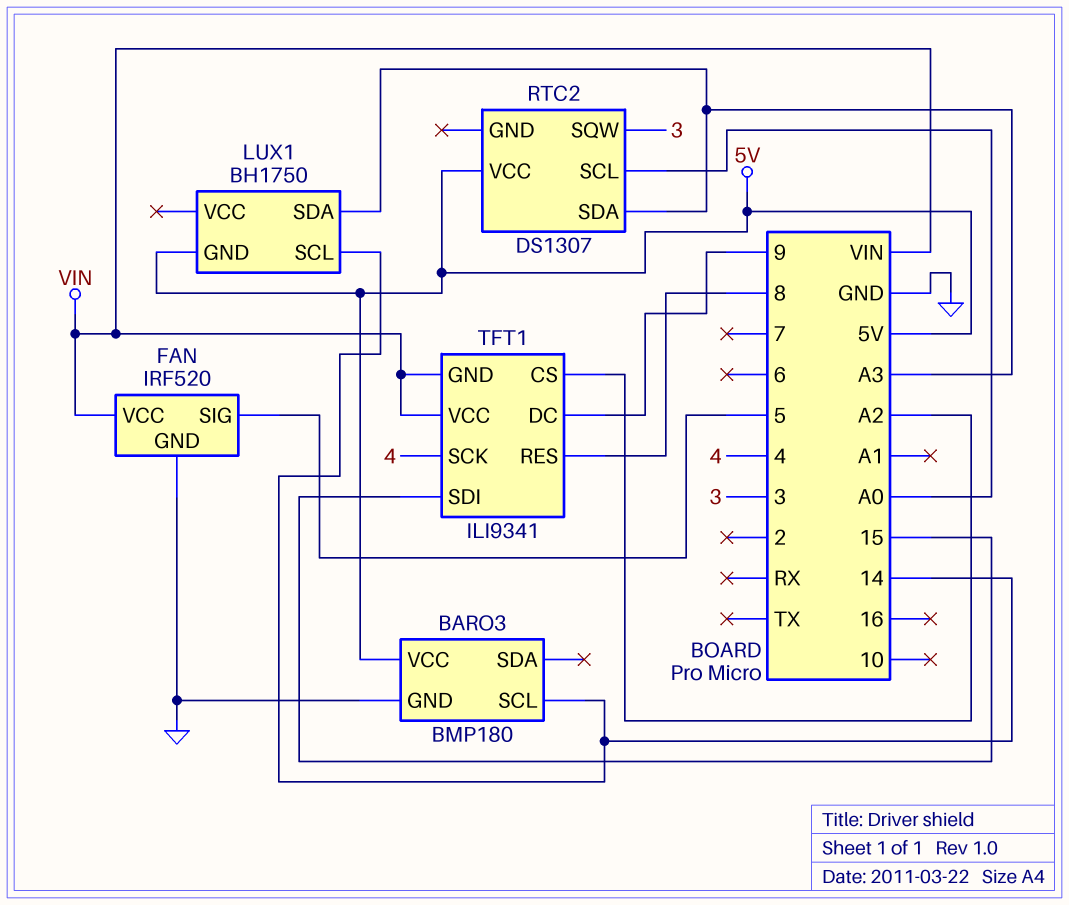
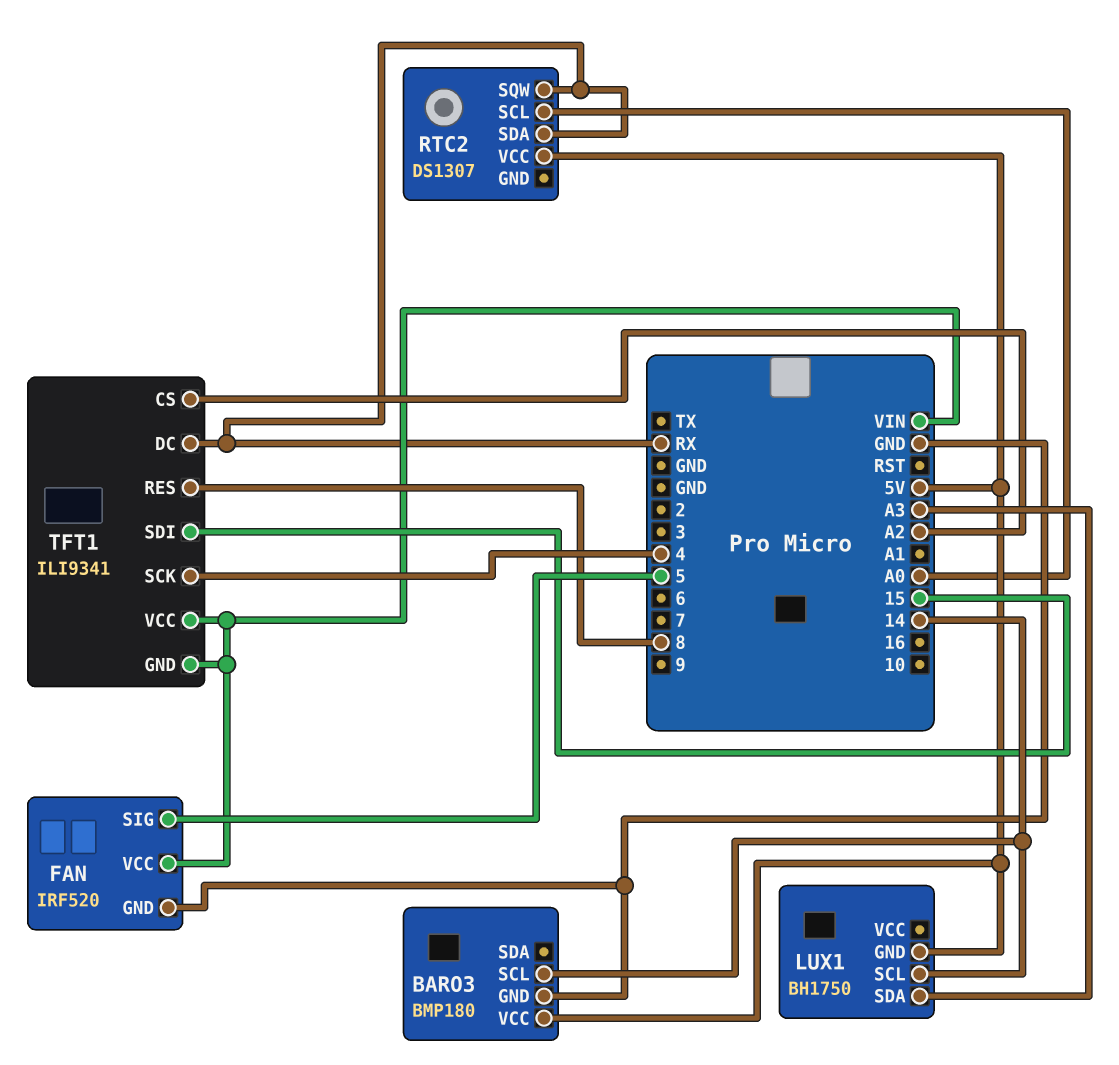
RTC2 pin SDA: A3 -> RX
RTC2 pin SQW: 3 -> RX
TFT1 pin DC: 9 -> RX

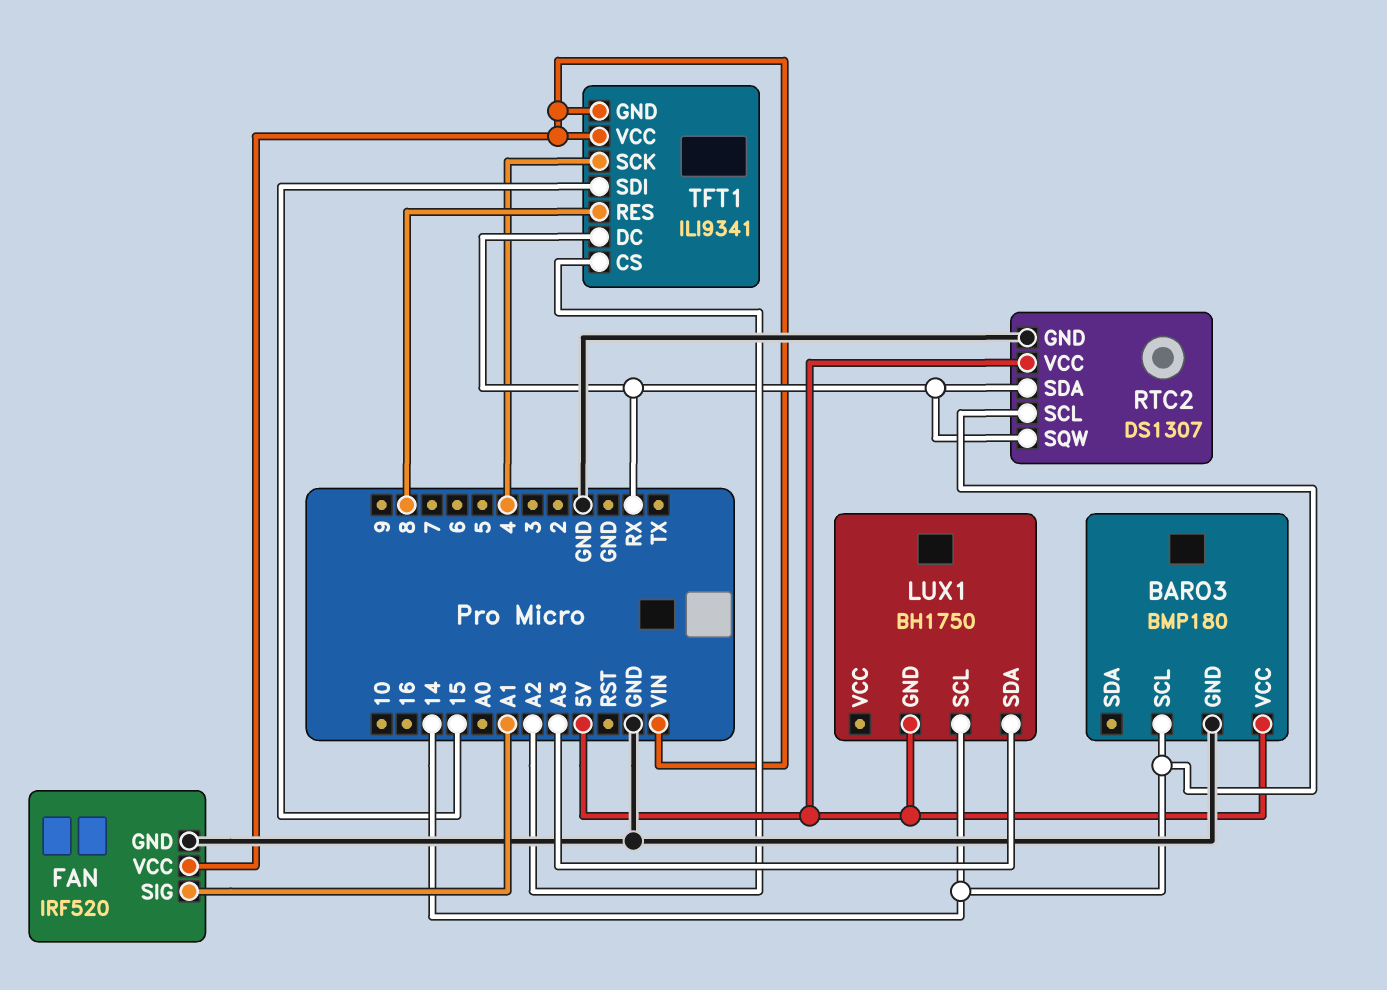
FAN pin SIG: 5 -> A1
RTC2 pin GND: none -> GND
RTC2 pin SCL: A0 -> 14

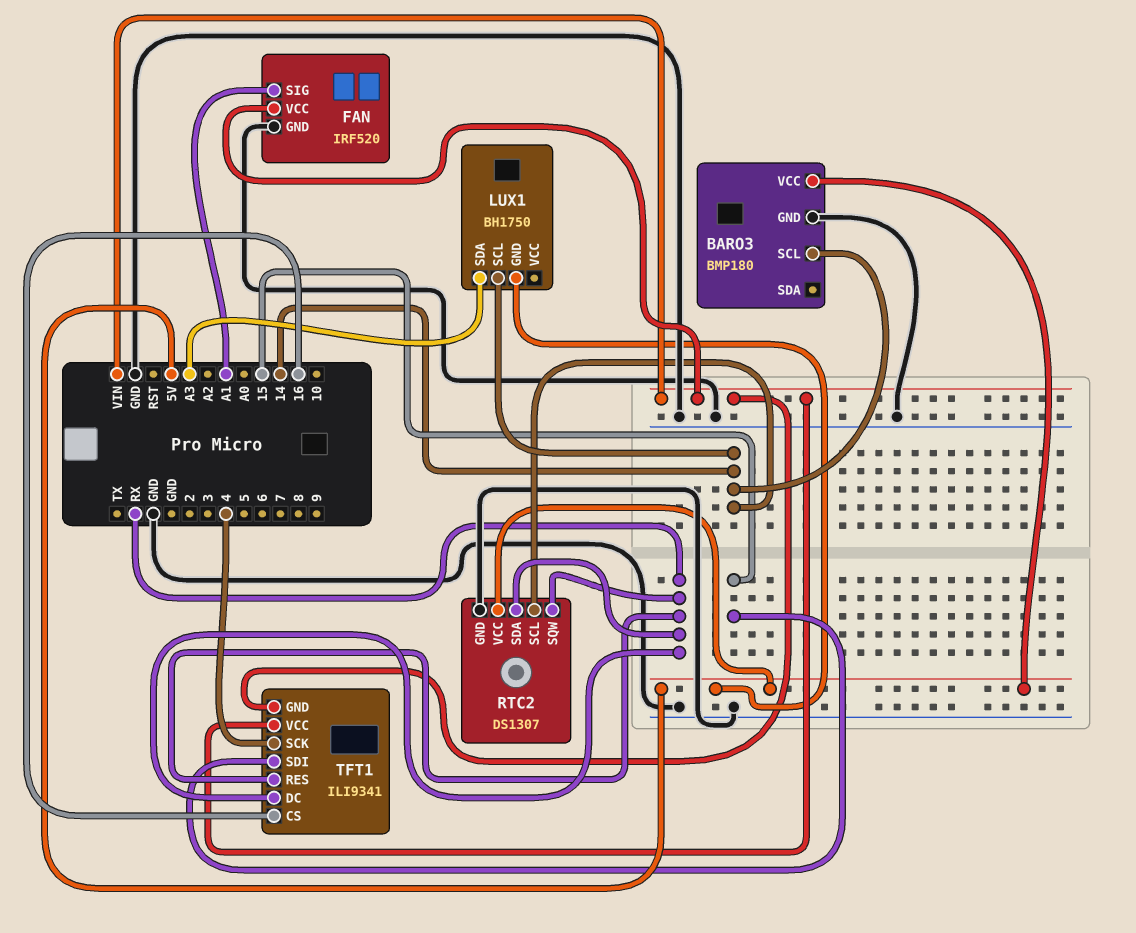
TFT1 pin CS: A2 -> 16
TFT1 pin RES: 8 -> RX

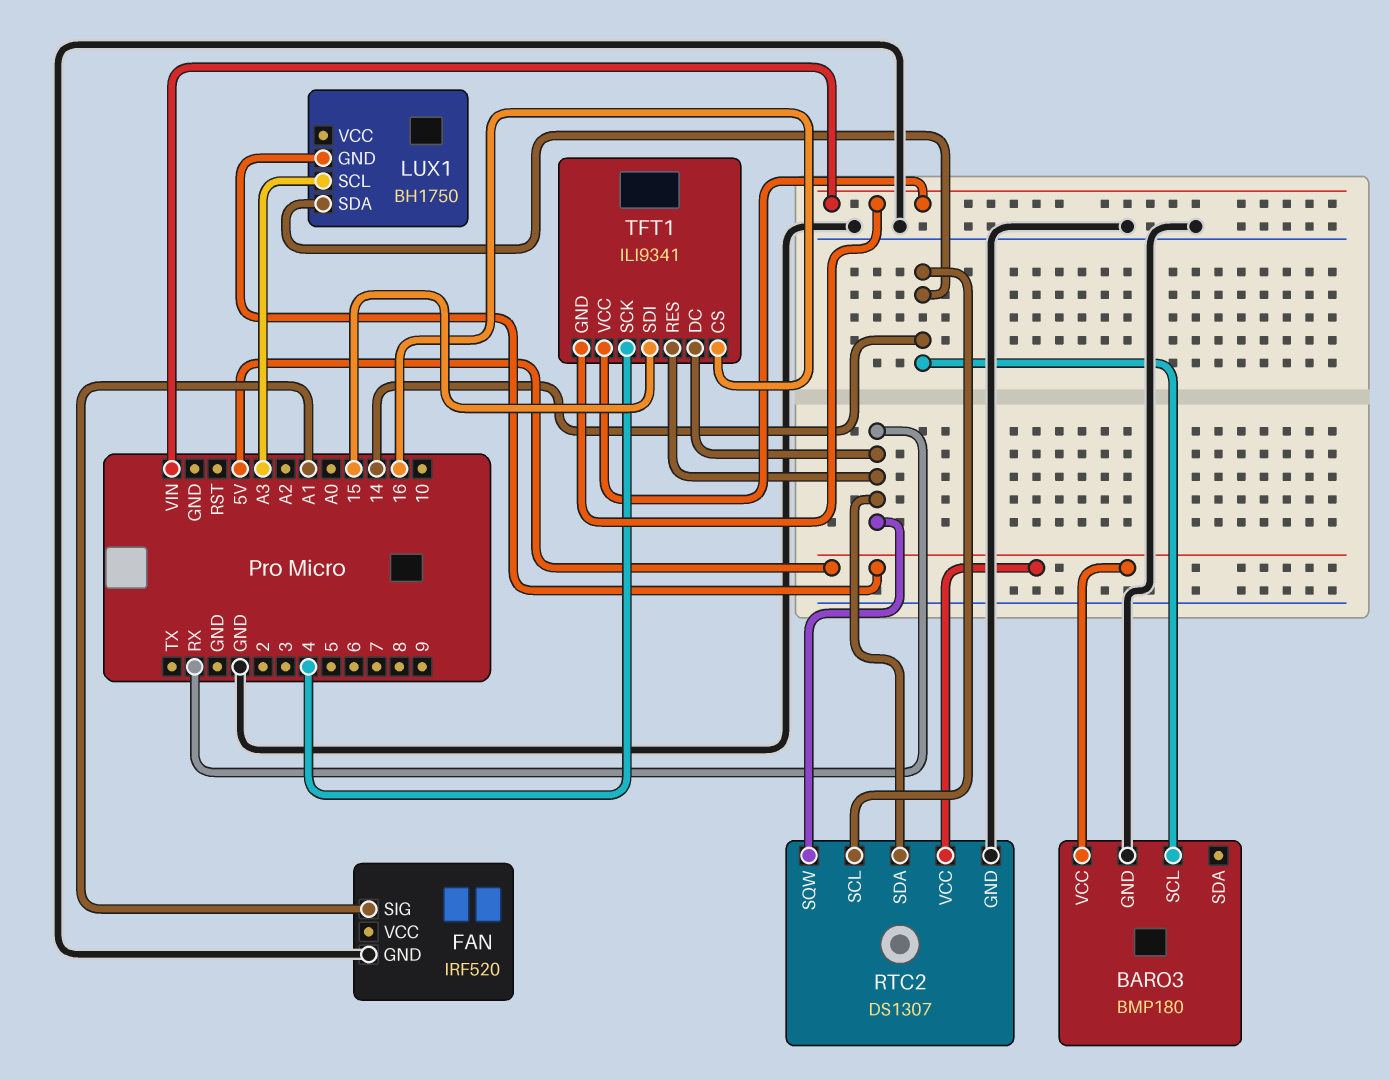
FAN pin VCC: VIN -> none
LUX1 pin SCL: 14 -> A3
LUX1 pin SDA: A3 -> 14

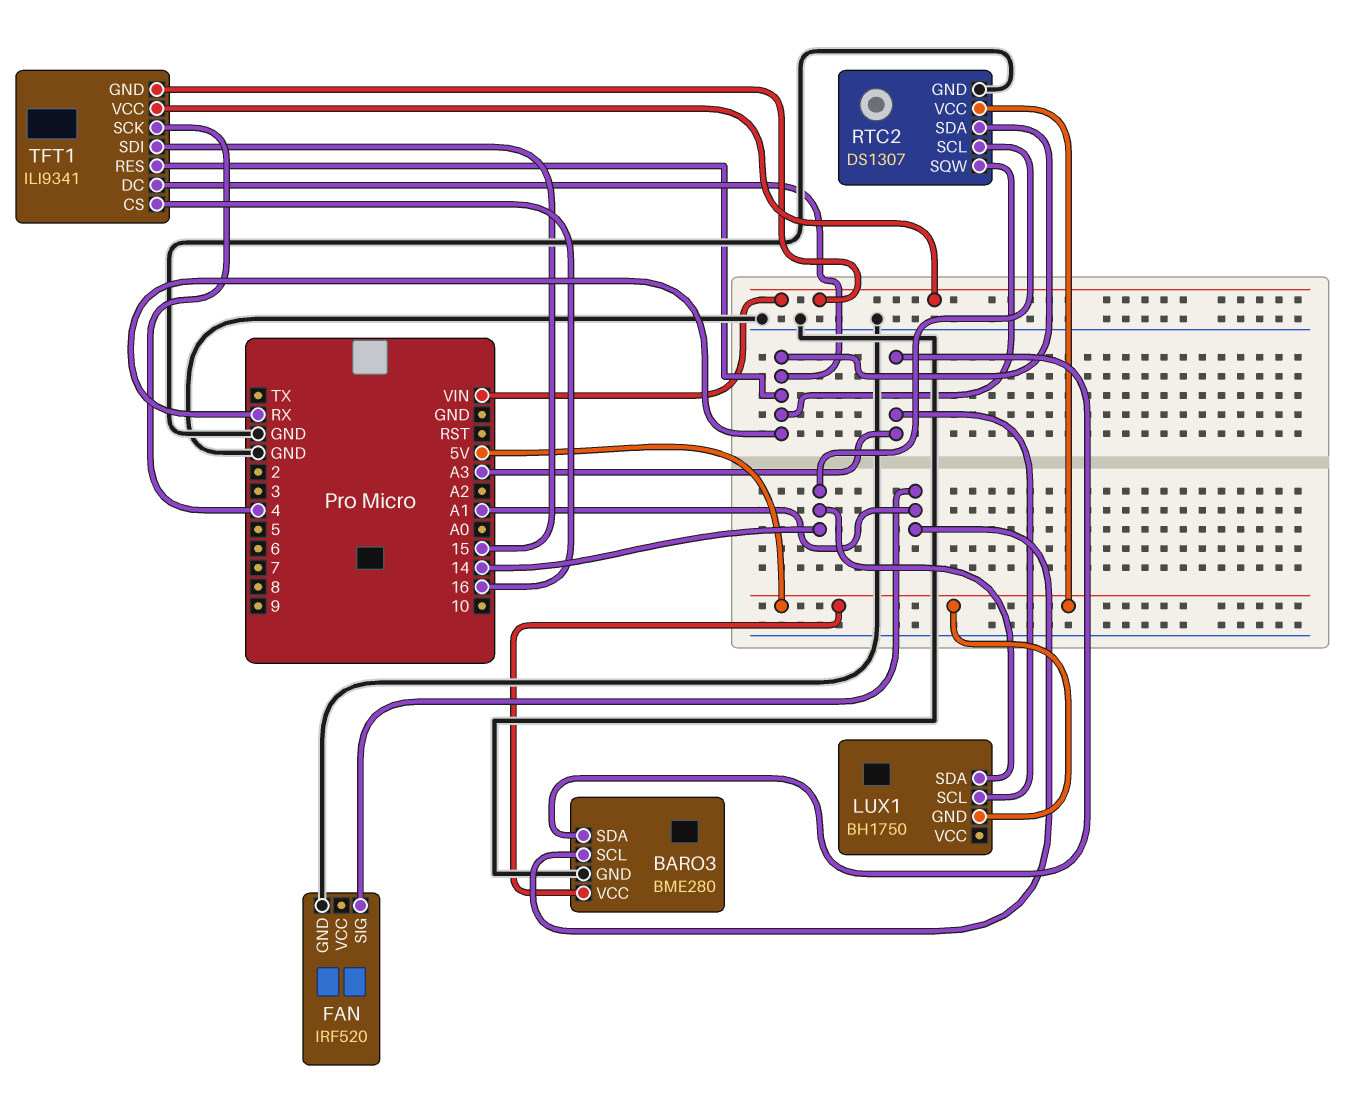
BARO3: BMP180 -> BME280
BARO3 pin SCL: 14 -> A1
BARO3 pin SDA: none -> A3

